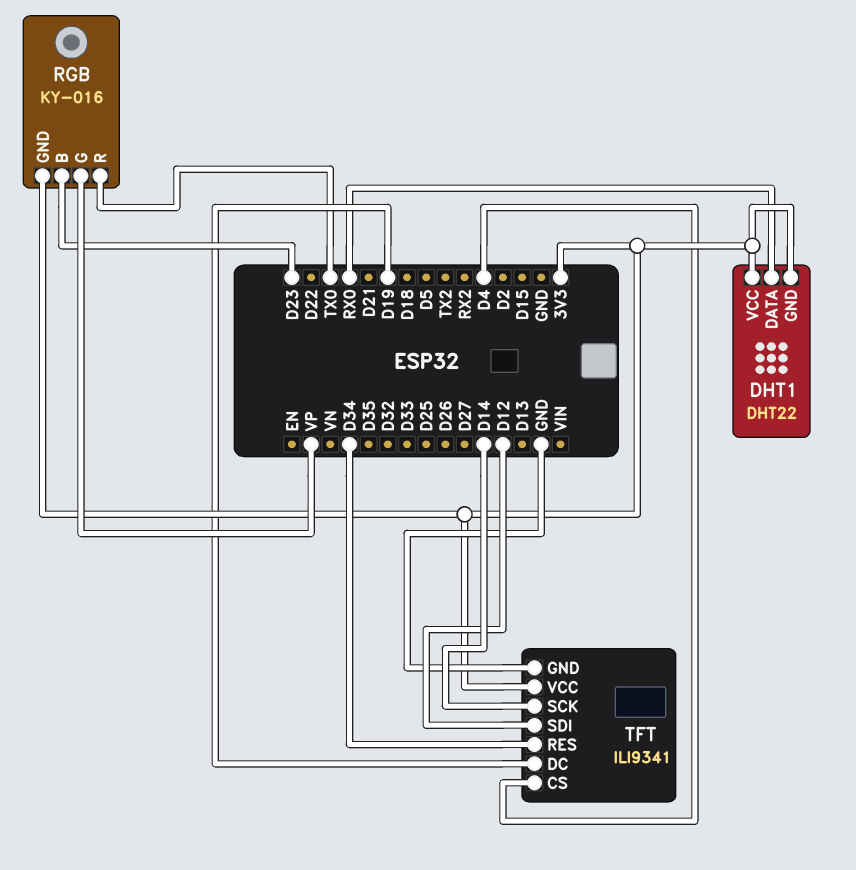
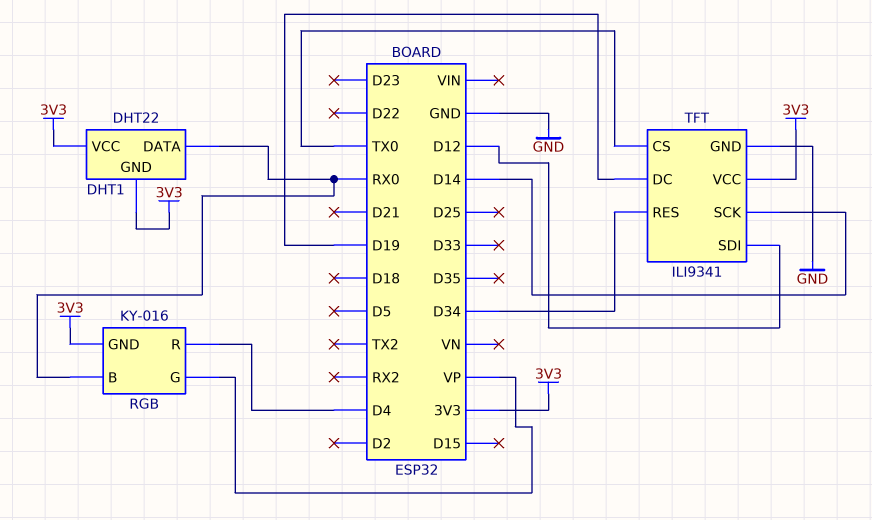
RGB pin B: D23 -> RX0
RGB pin R: TX0 -> D4
TFT pin CS: D4 -> TX0

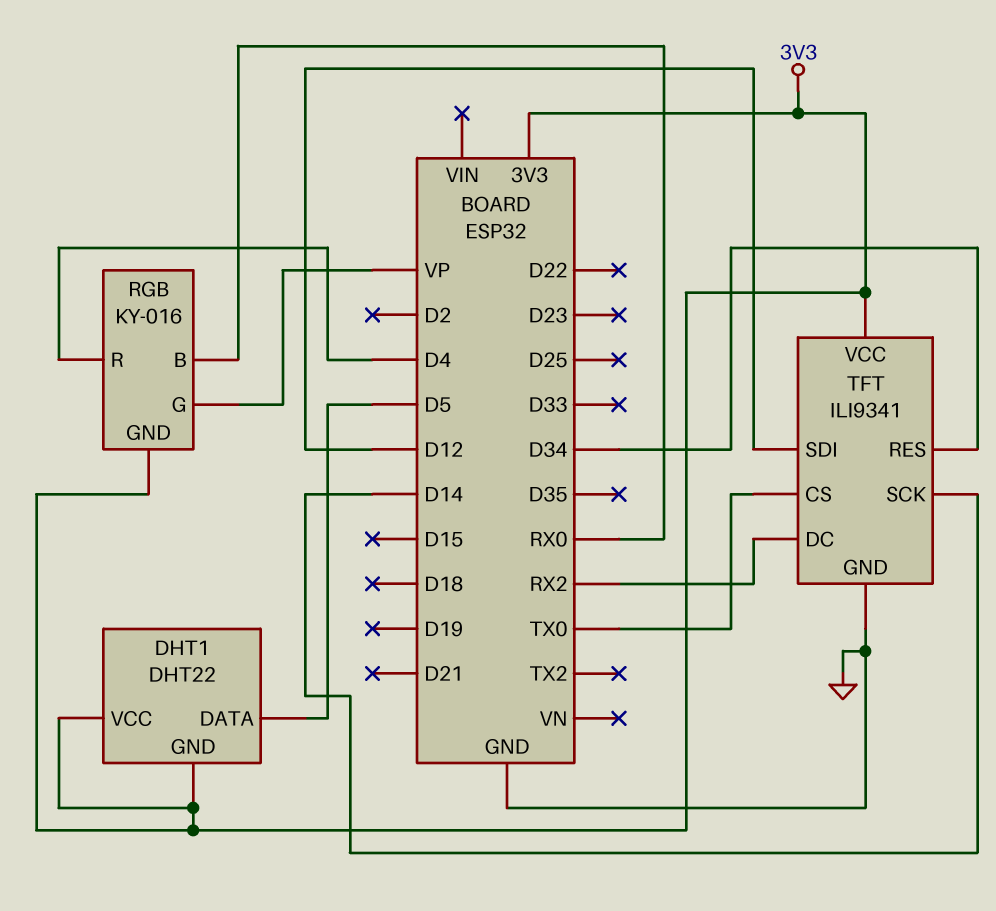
DHT1 pin DATA: RX0 -> D5
TFT pin DC: D19 -> RX2

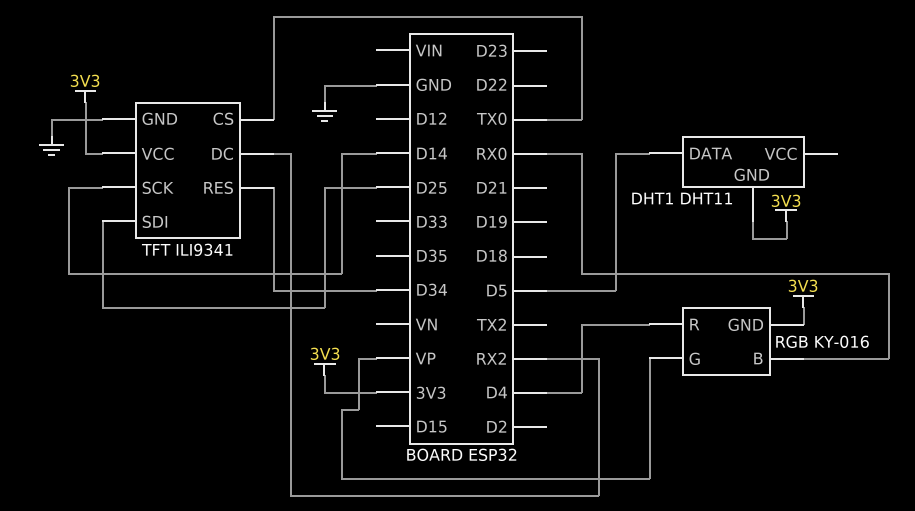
DHT1: DHT22 -> DHT11
DHT1 pin VCC: 3V3 -> none
TFT pin SDI: D12 -> D25

